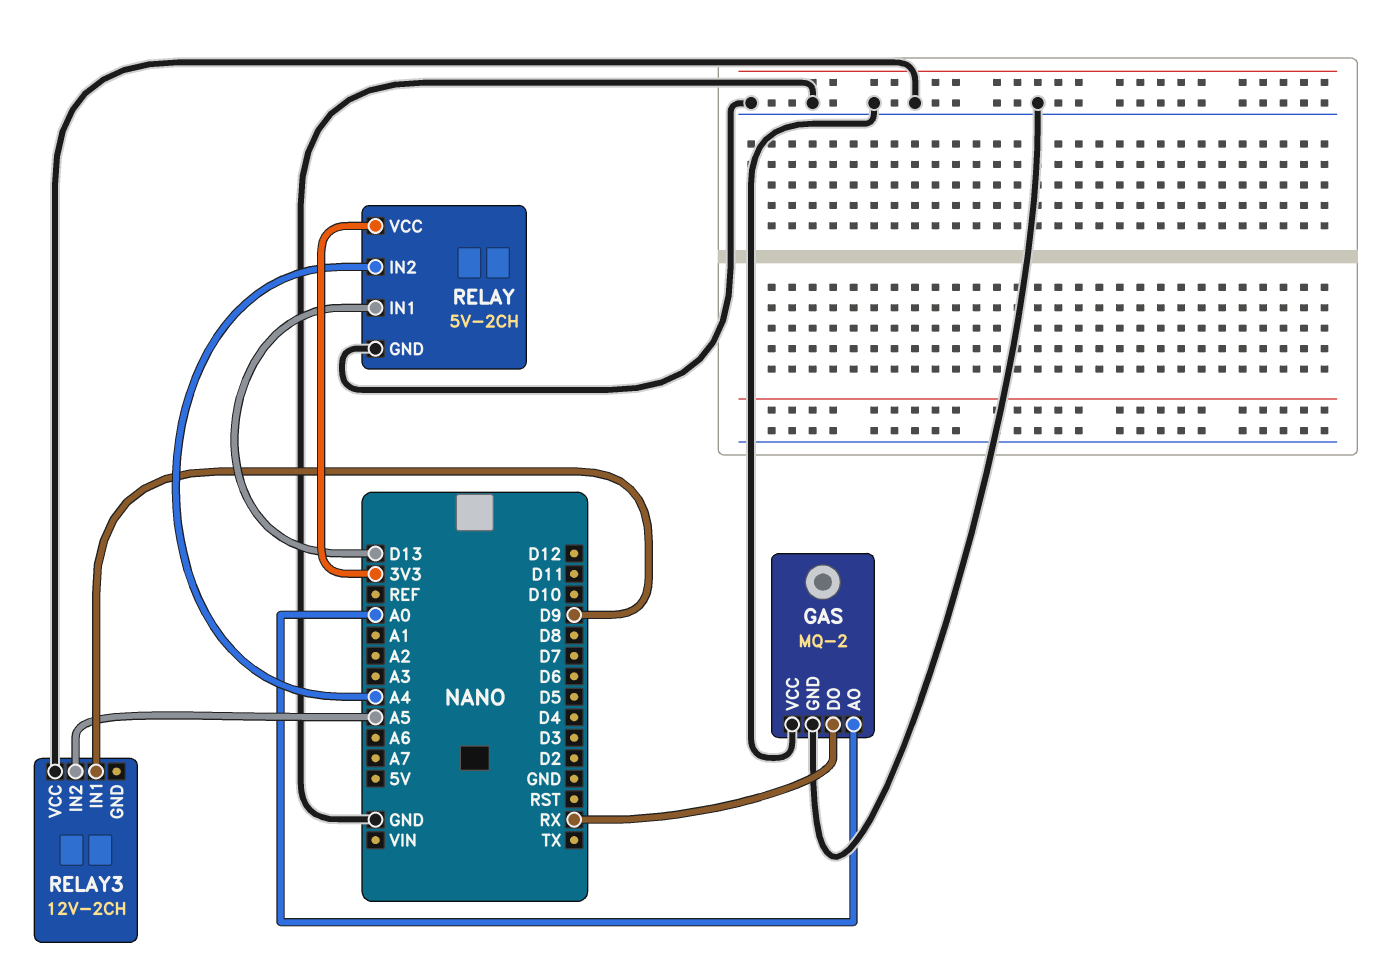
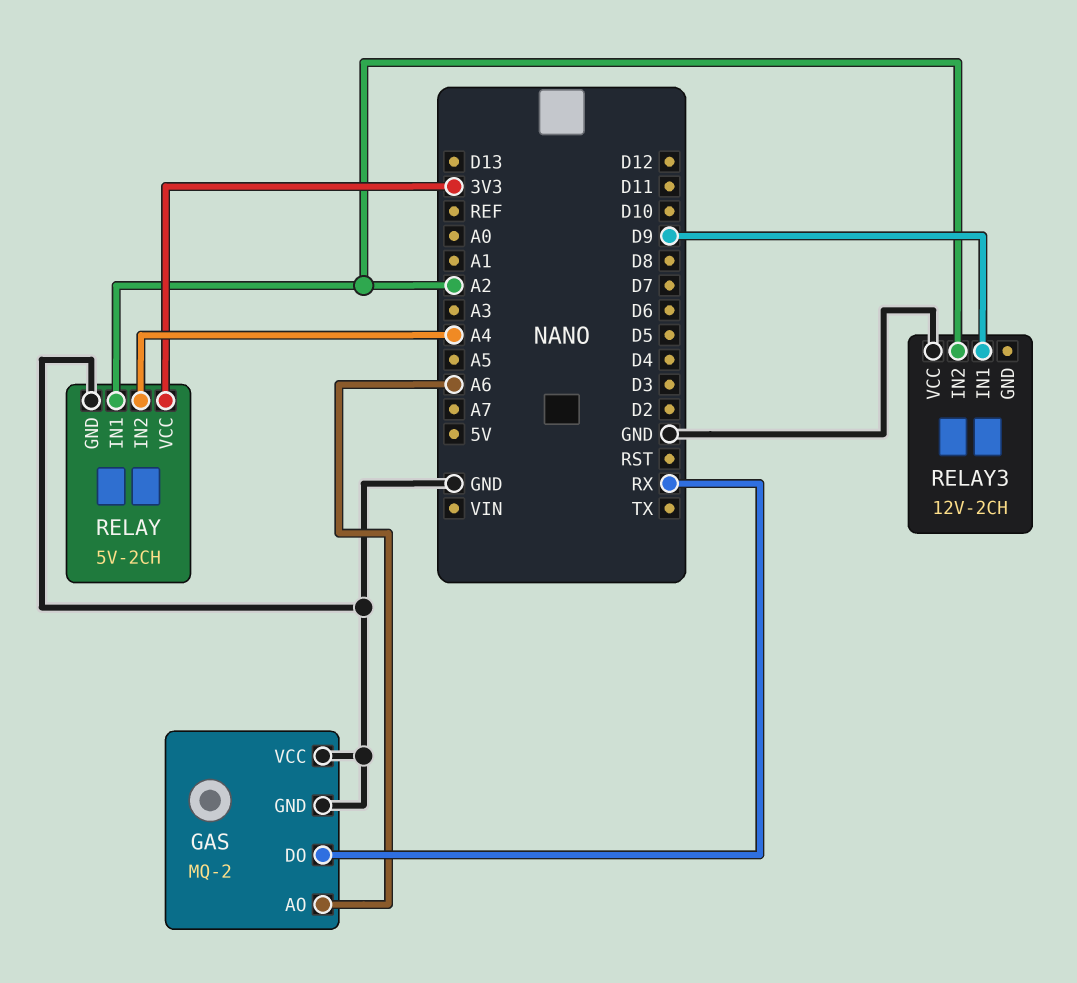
GAS pin AO: A0 -> A6
RELAY pin IN1: D13 -> A2
RELAY3 pin IN2: A5 -> A2

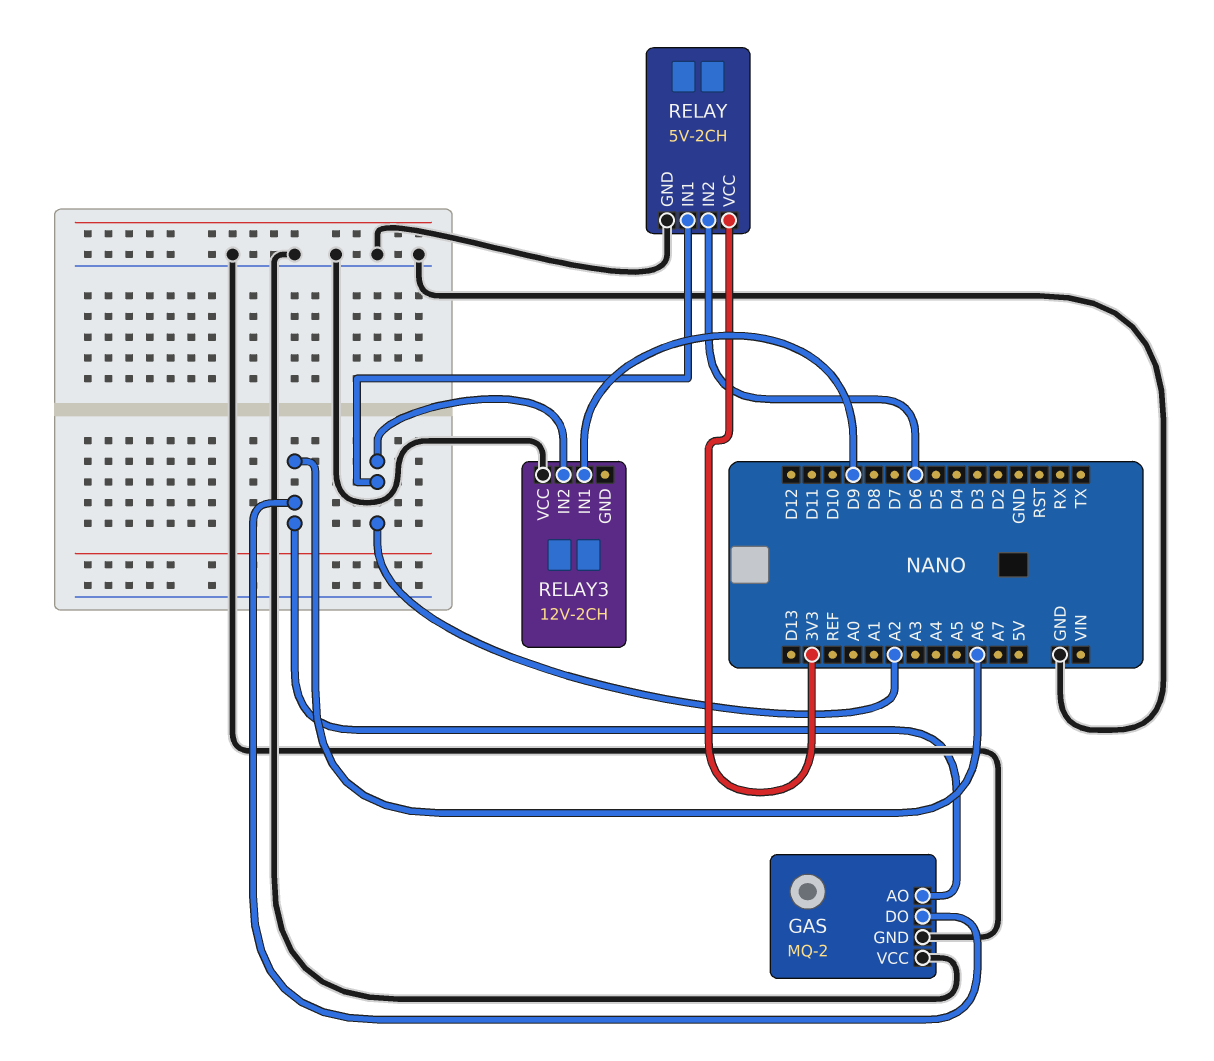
GAS pin DO: RX -> A6
RELAY pin IN2: A4 -> D6

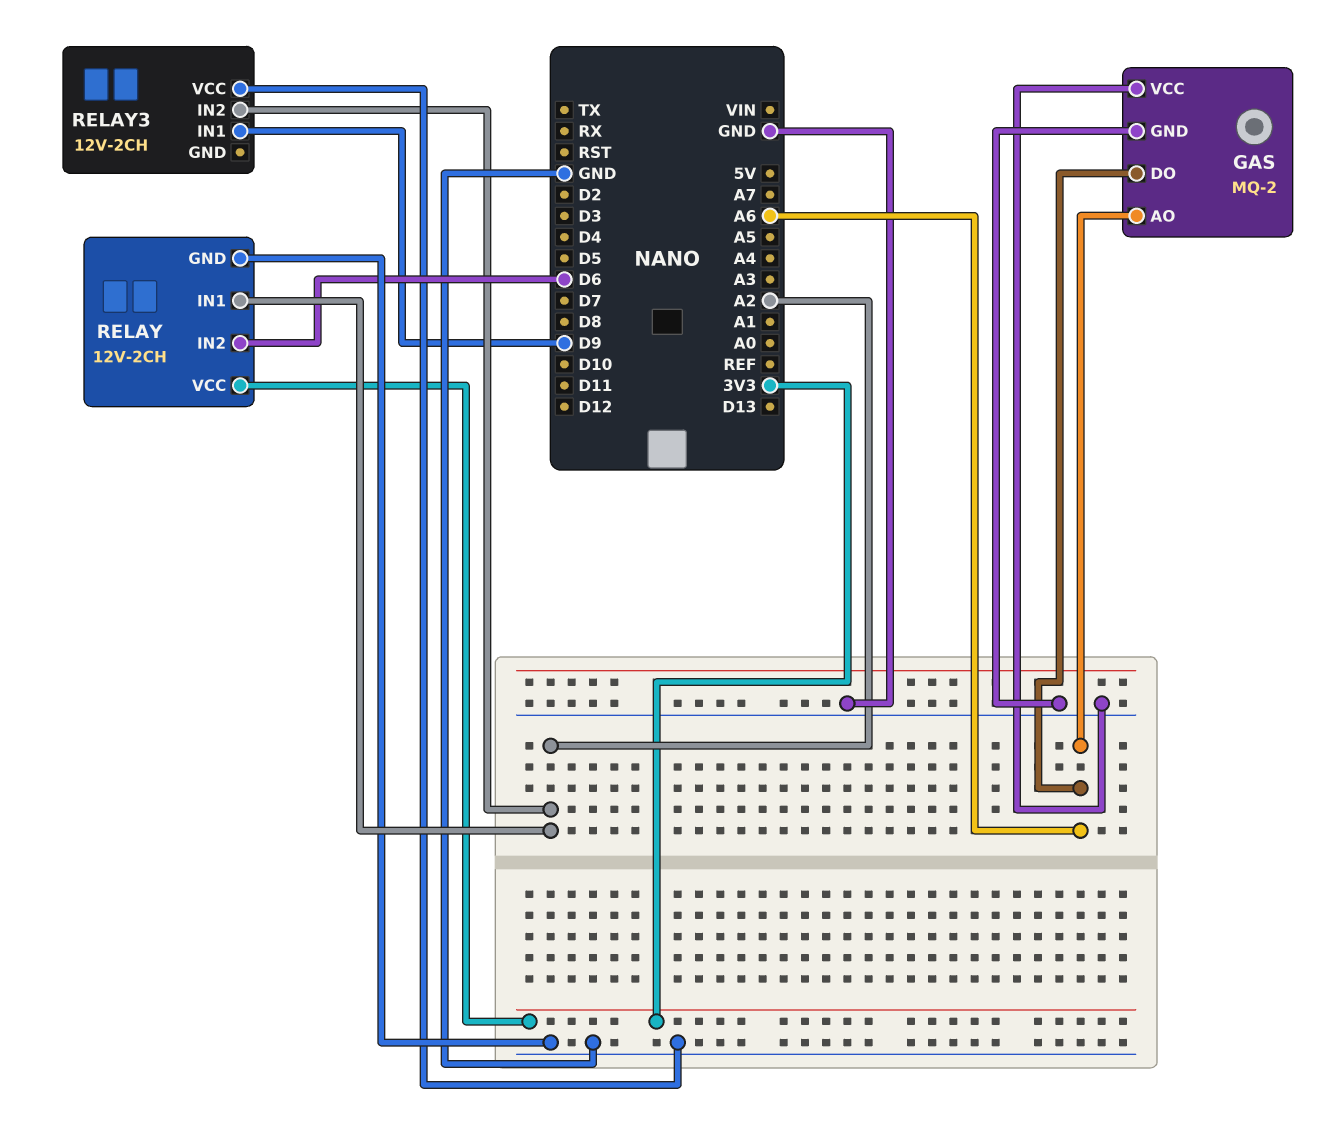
RELAY: 5V-2CH -> 12V-2CH

